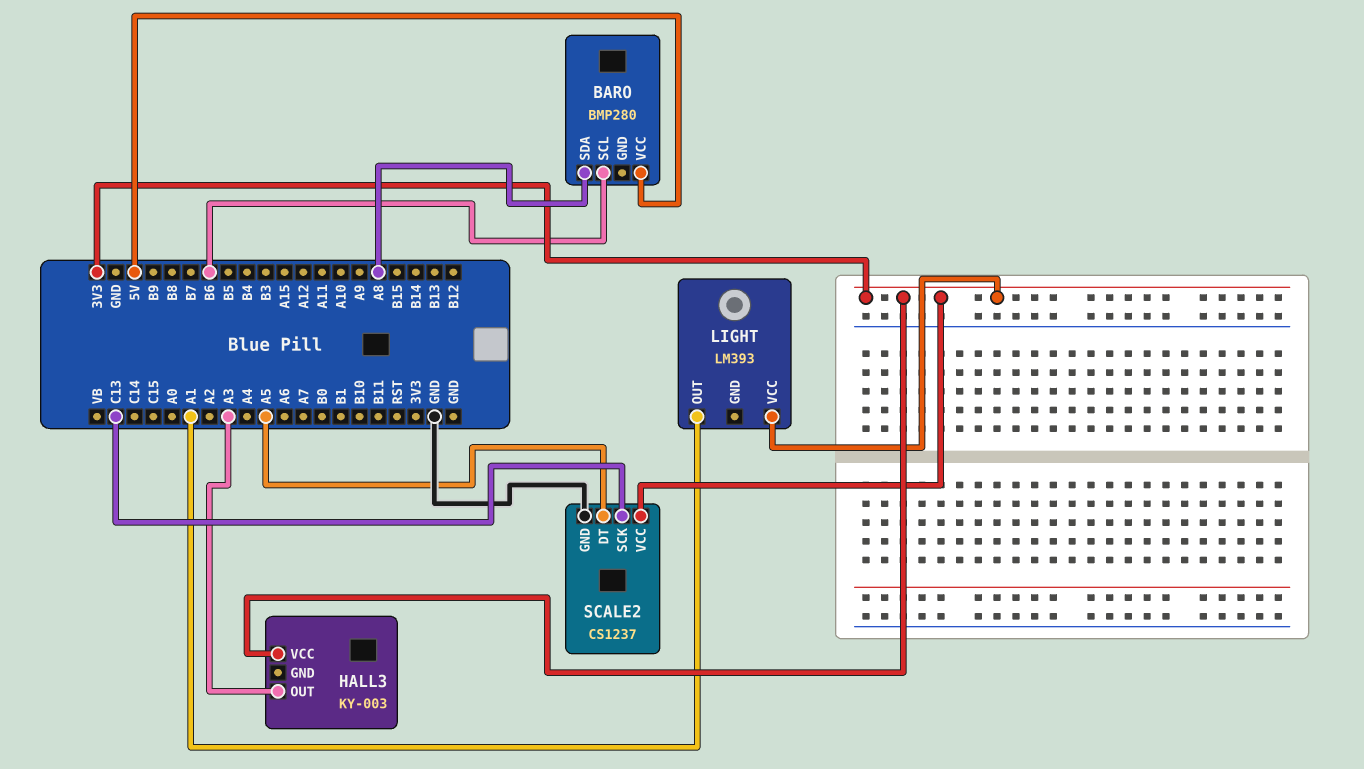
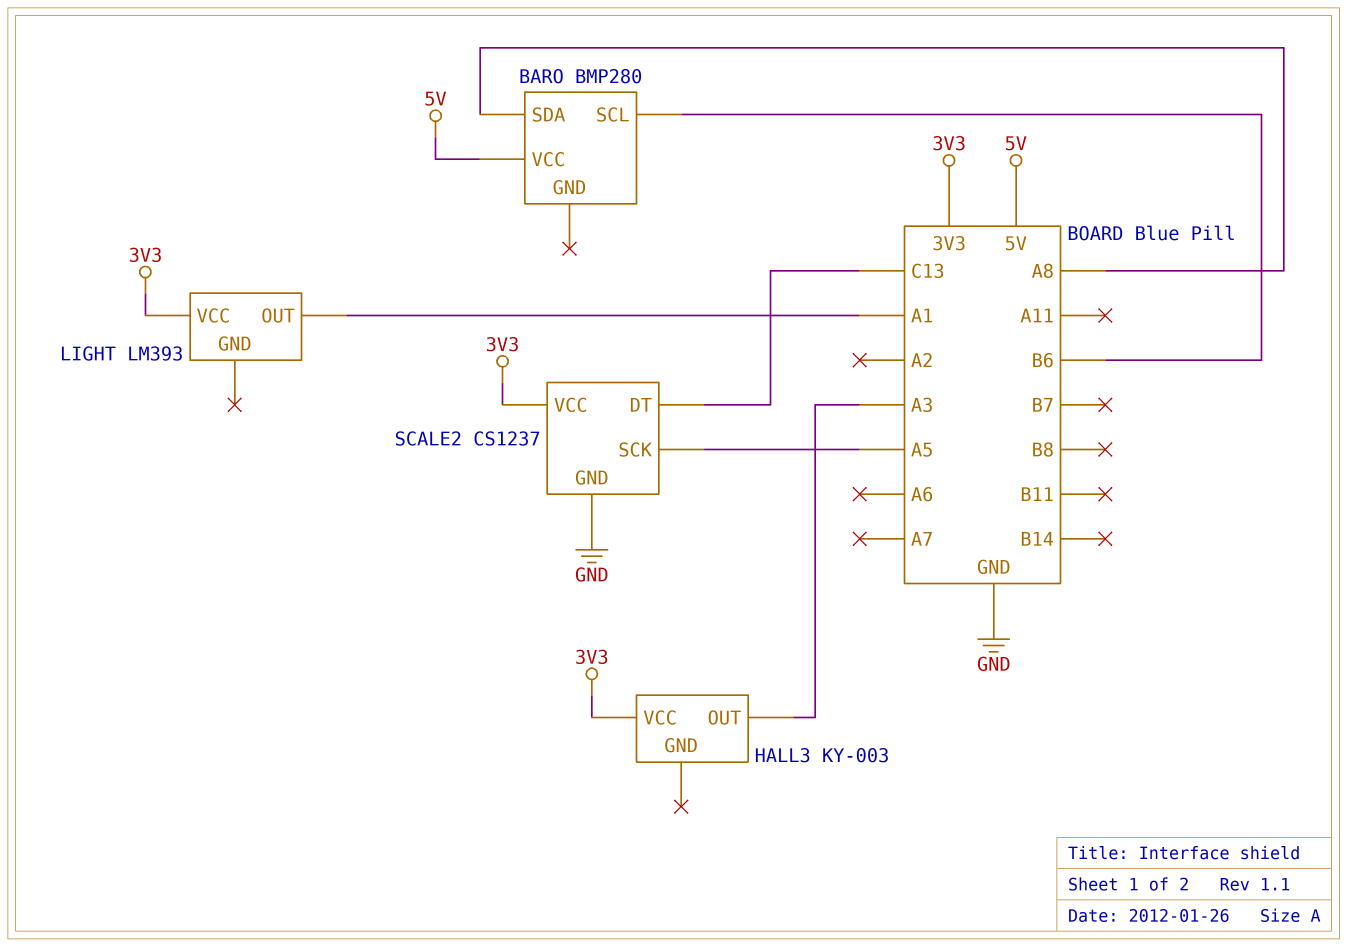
SCALE2 pin DT: A5 -> C13
SCALE2 pin SCK: C13 -> A5

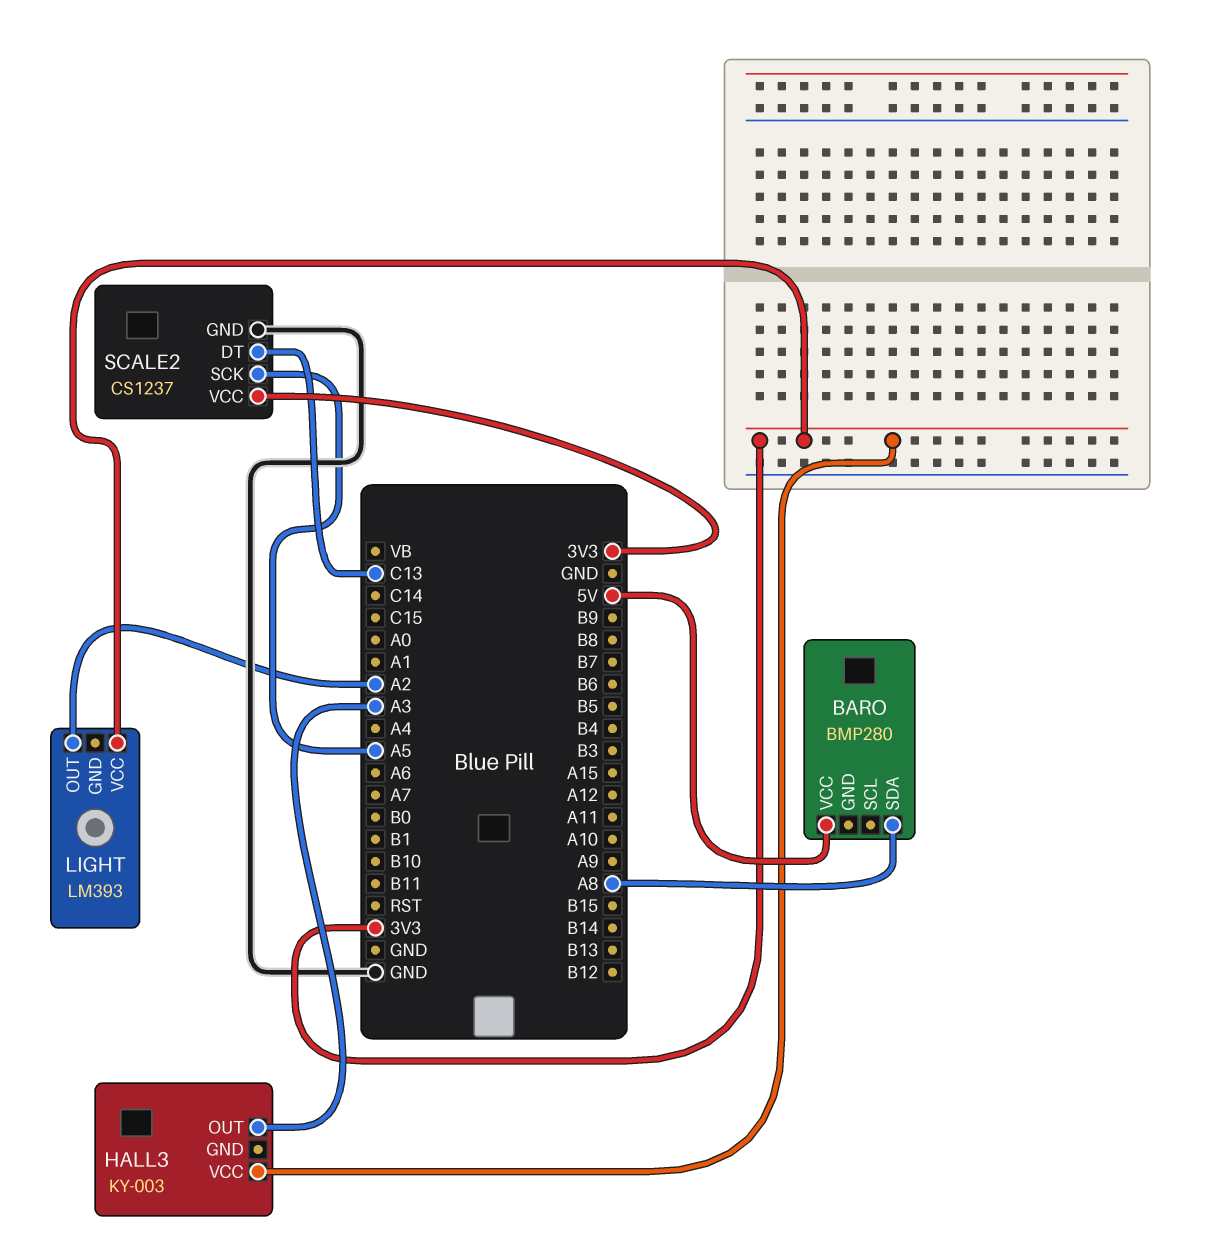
BARO pin SCL: B6 -> none
LIGHT pin OUT: A1 -> A2

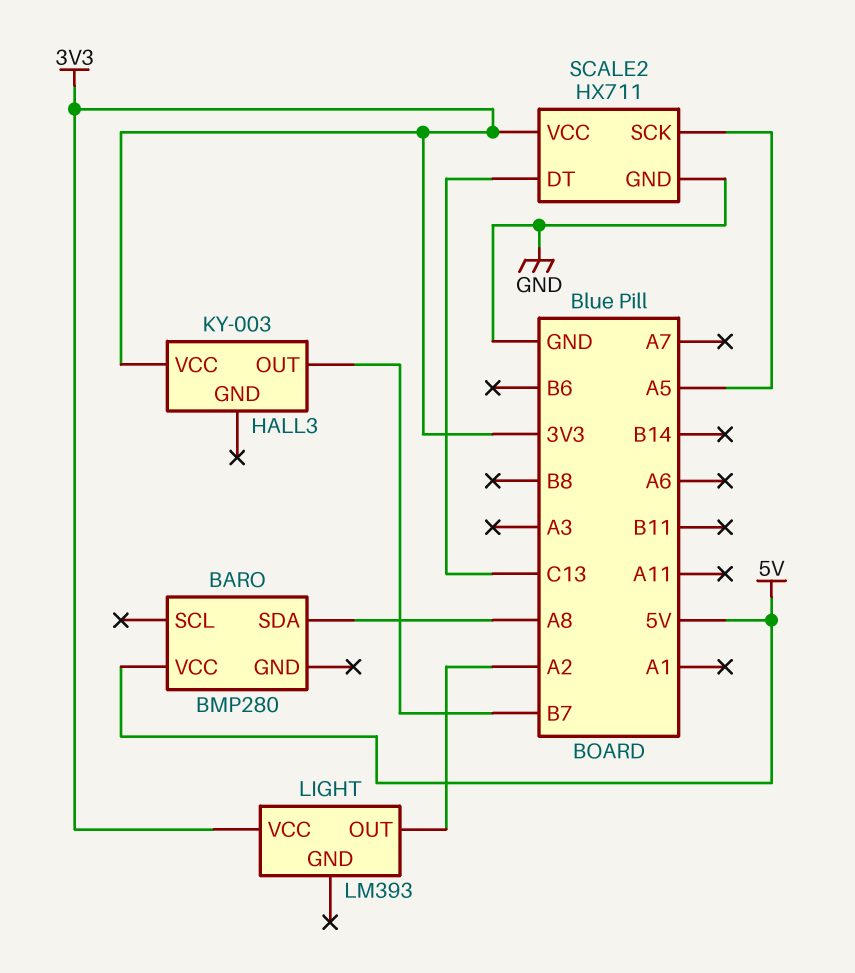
HALL3 pin OUT: A3 -> B7
SCALE2: CS1237 -> HX711

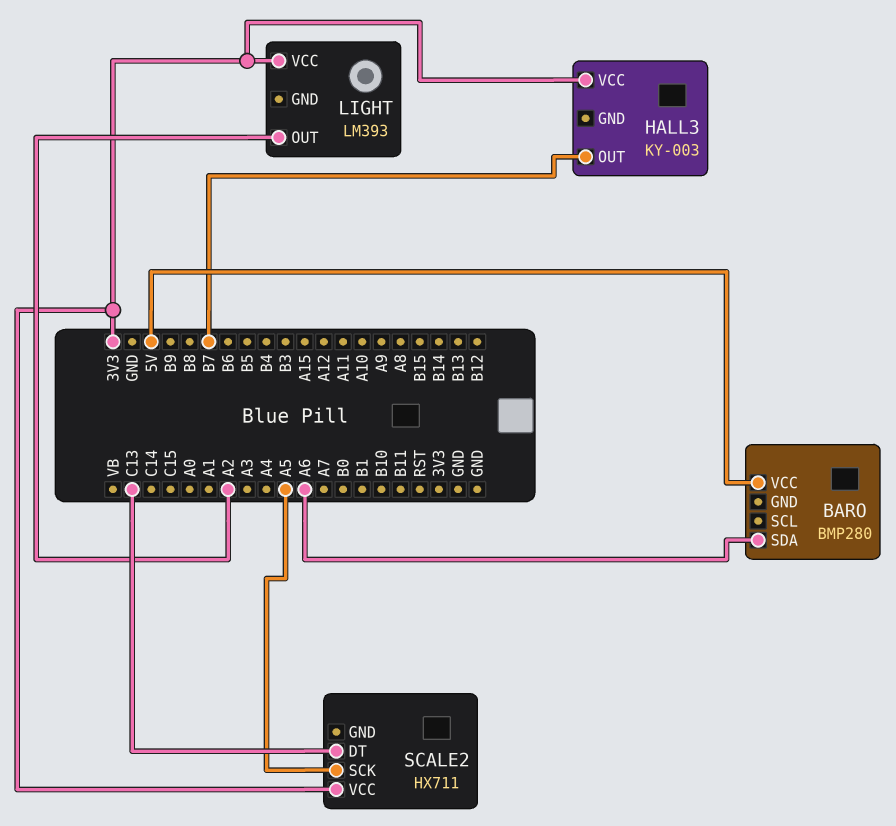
BARO pin SDA: A8 -> A6
SCALE2 pin GND: GND -> none

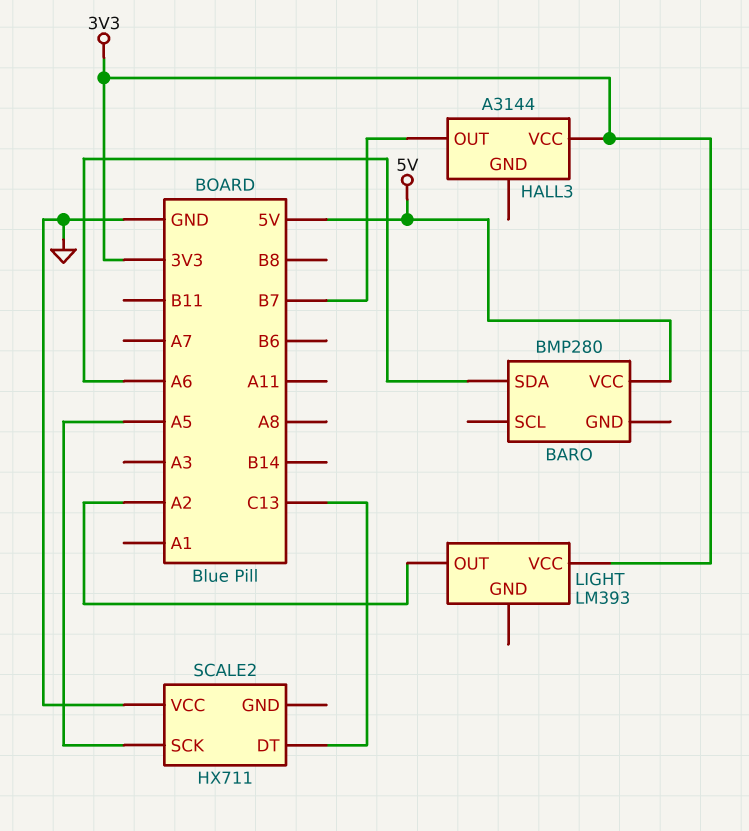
HALL3: KY-003 -> A3144
SCALE2 pin VCC: 3V3 -> GND

